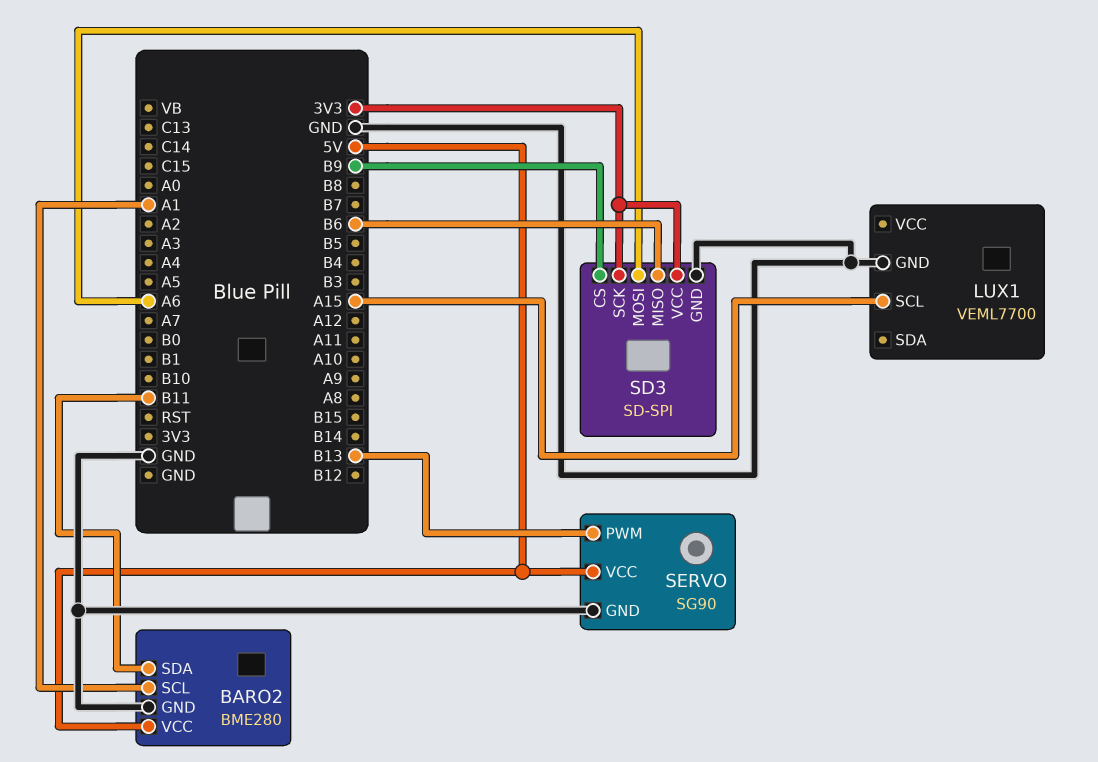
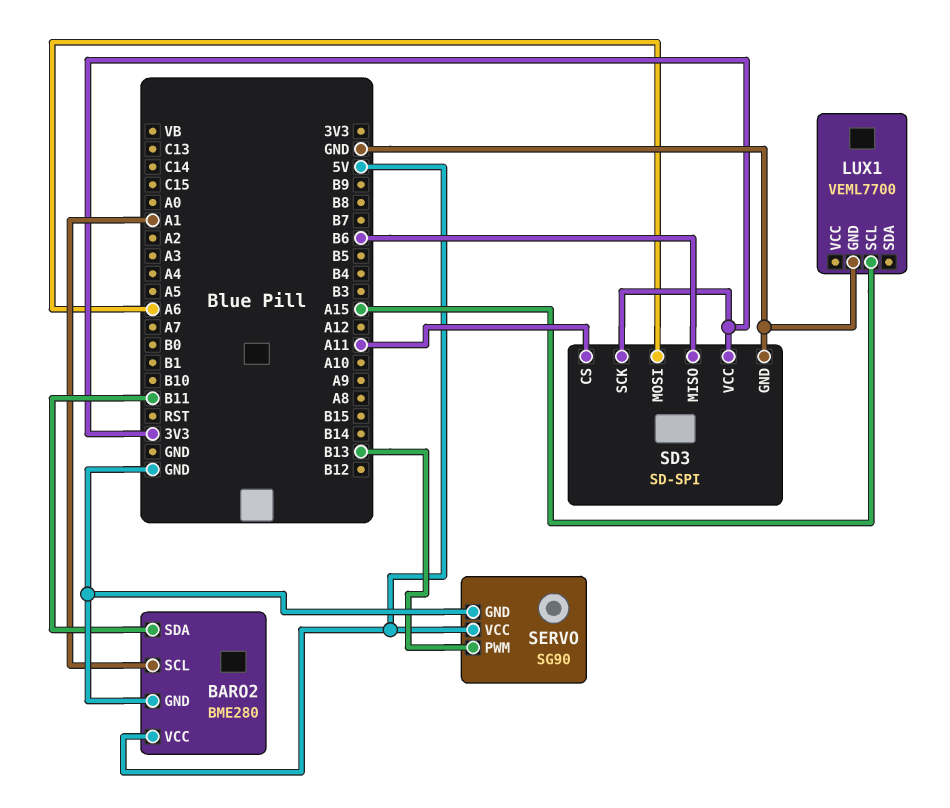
SD3 pin CS: B9 -> A11

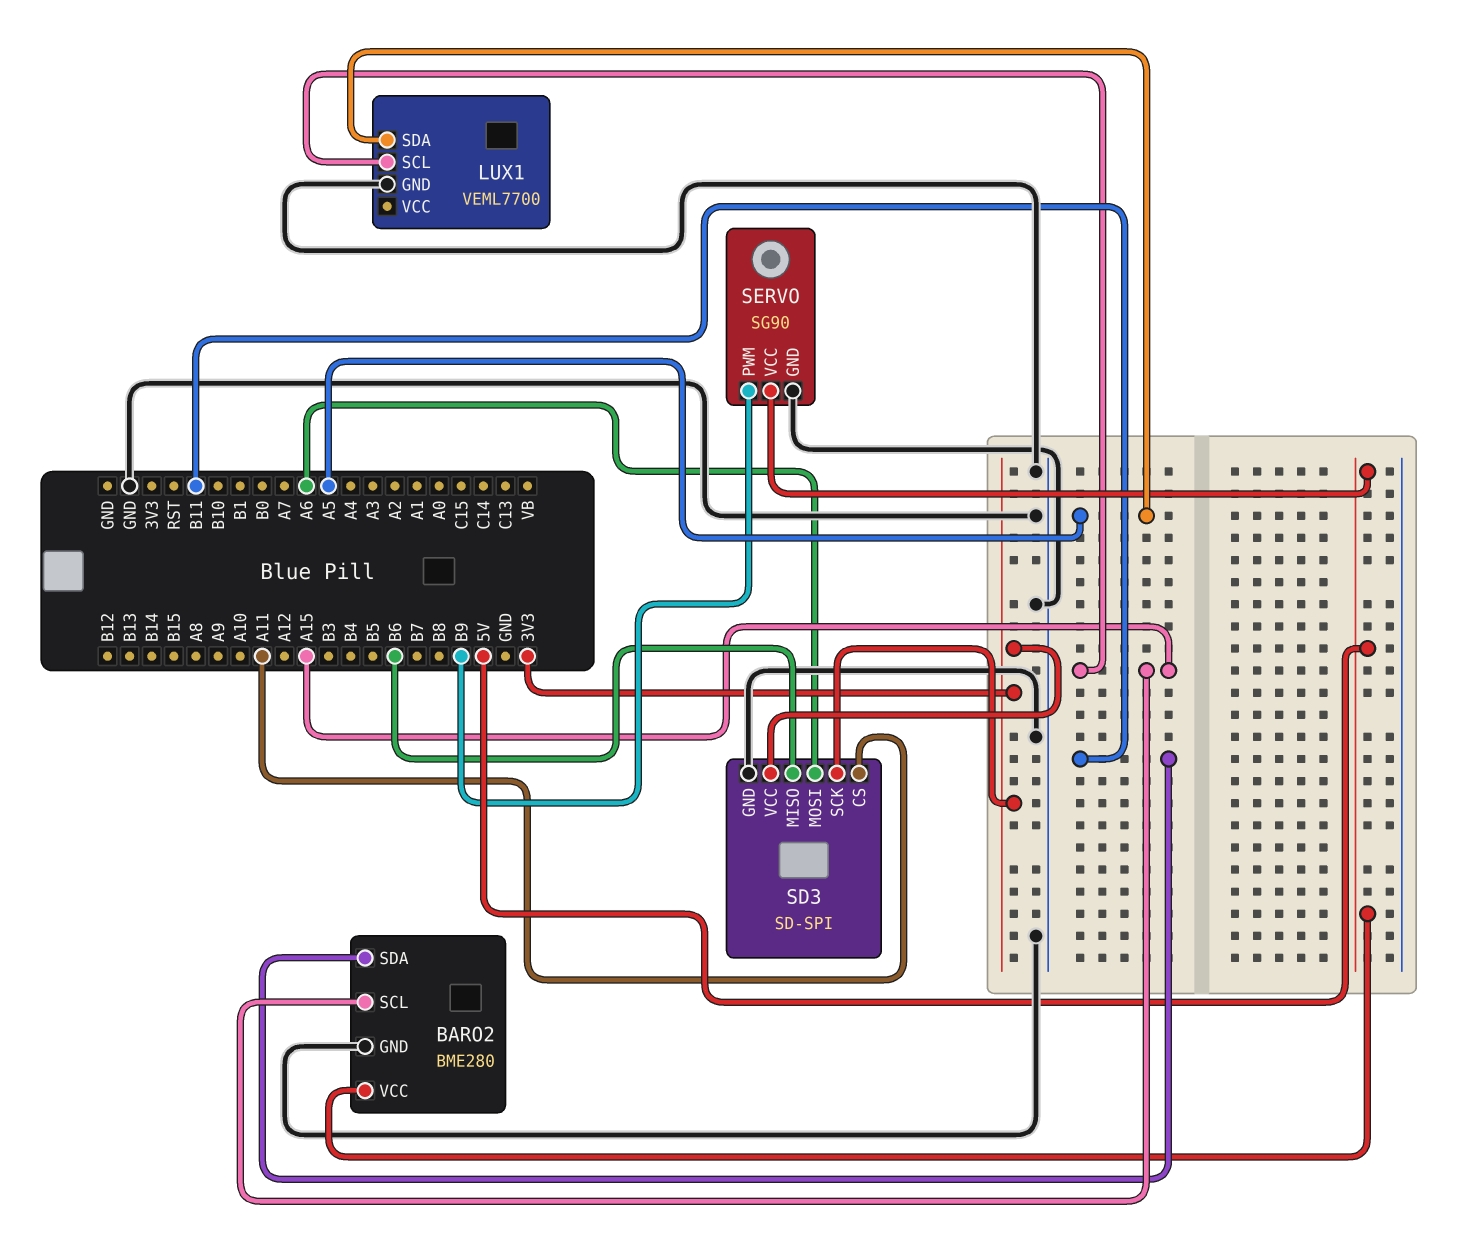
BARO2 pin SCL: A1 -> A15
LUX1 pin SDA: none -> A5
SERVO pin PWM: B13 -> B9

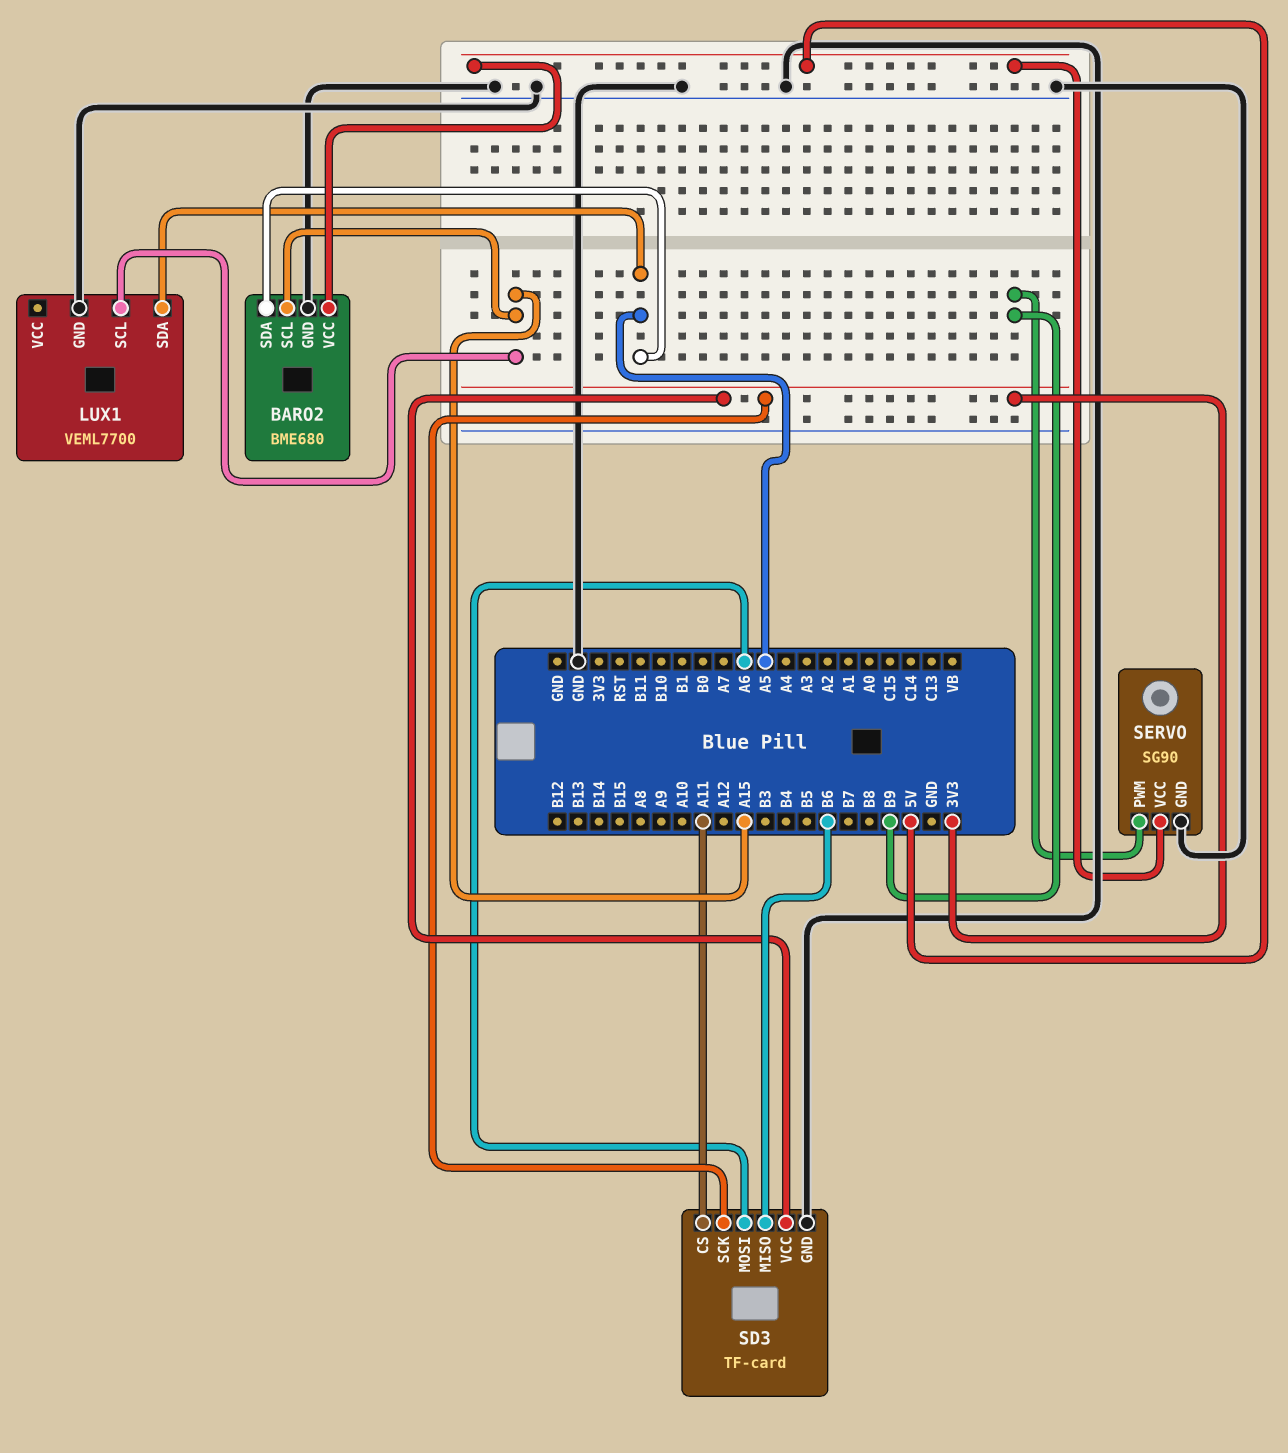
BARO2: BME280 -> BME680
BARO2 pin SDA: B11 -> A5
SD3: SD-SPI -> TF-card

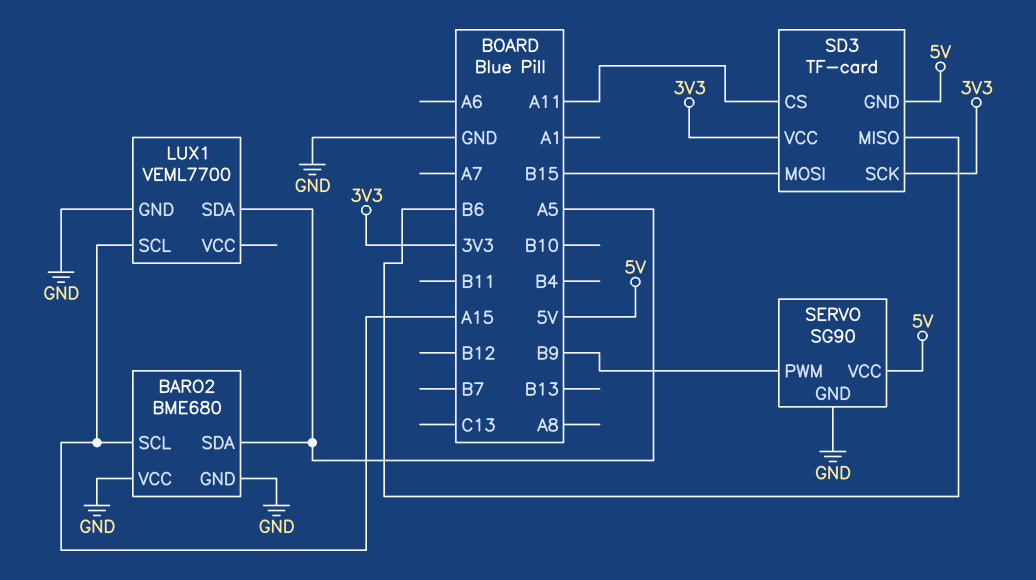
BARO2 pin VCC: 5V -> GND
SD3 pin GND: GND -> 5V
SD3 pin MOSI: A6 -> B15

